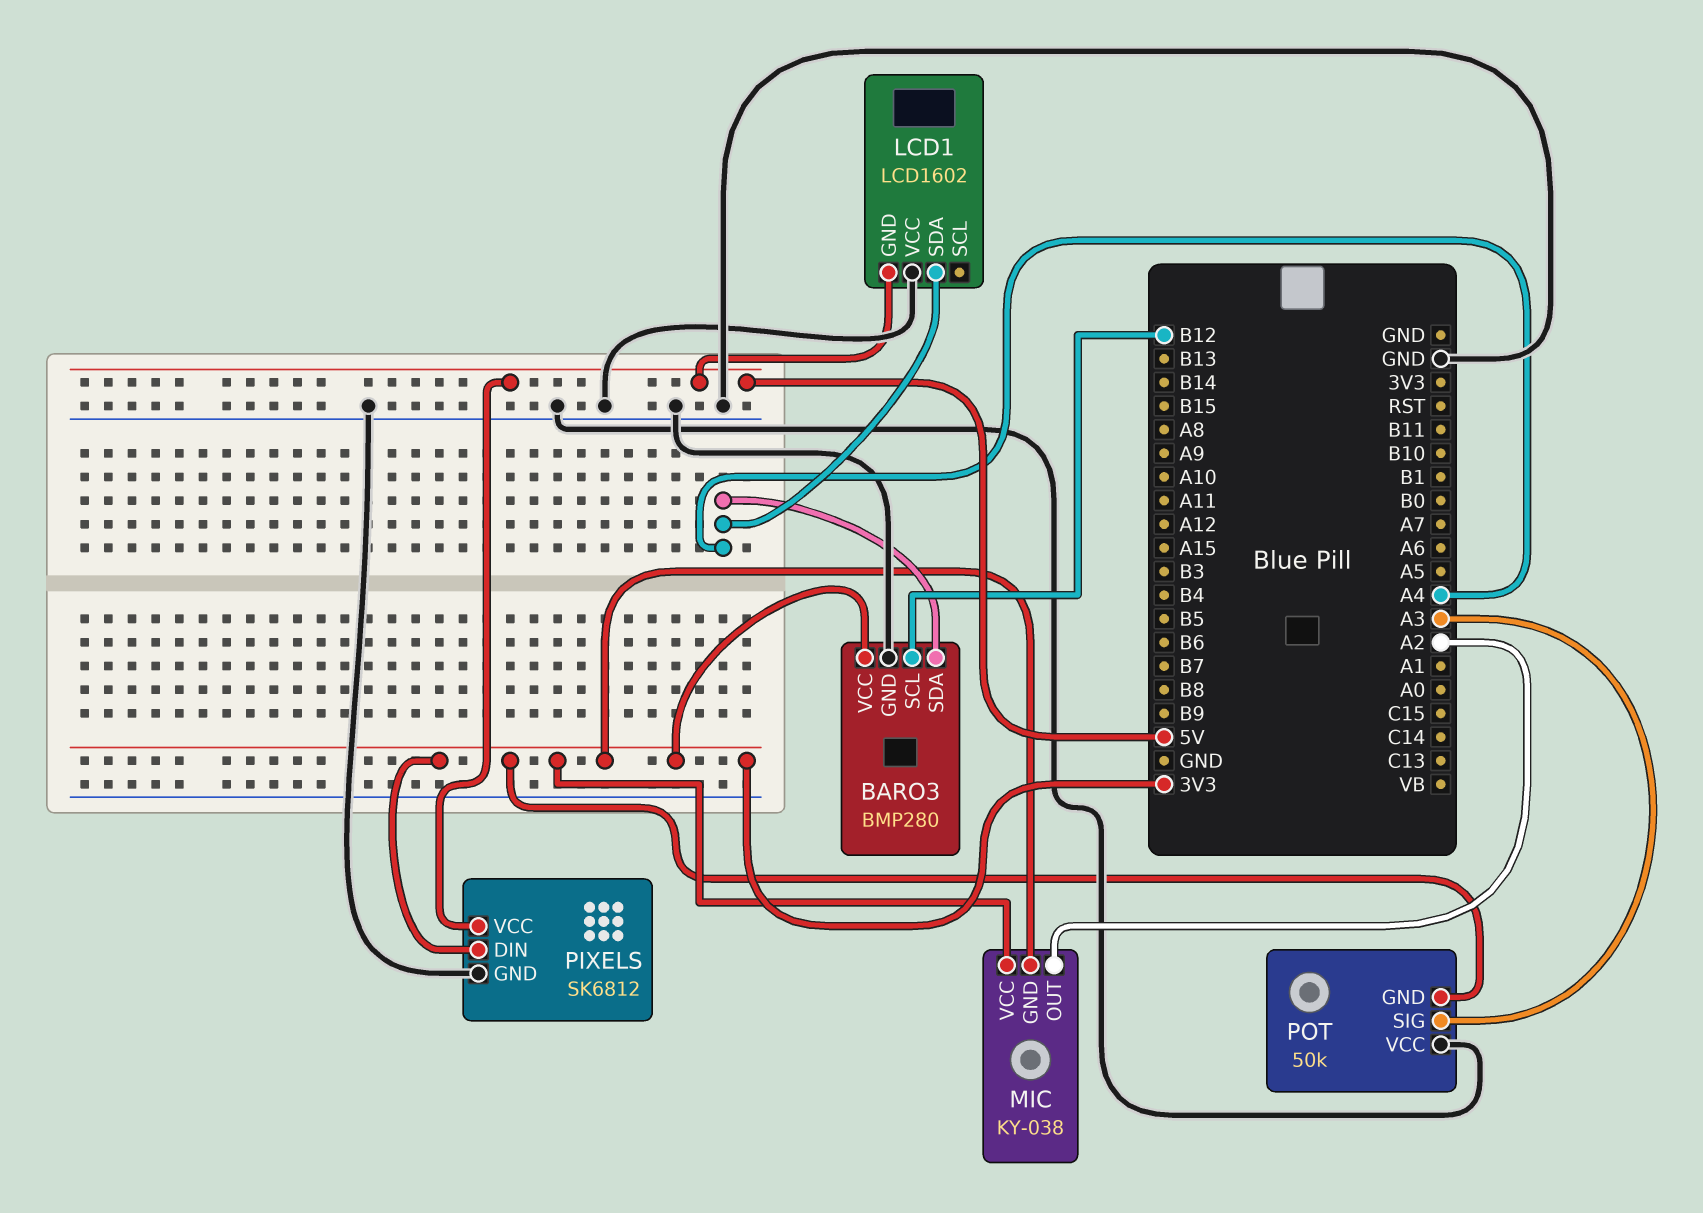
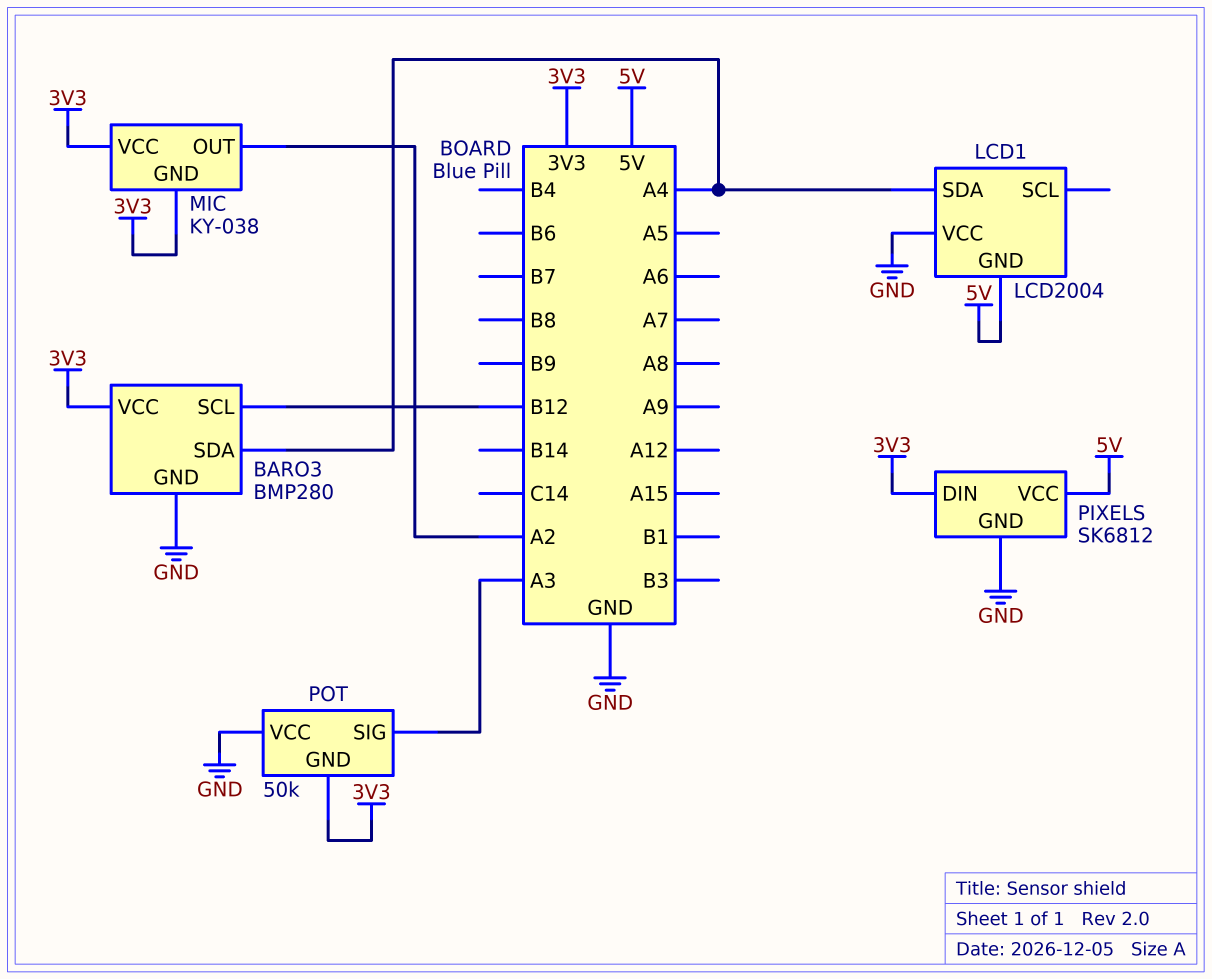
LCD1: LCD1602 -> LCD2004

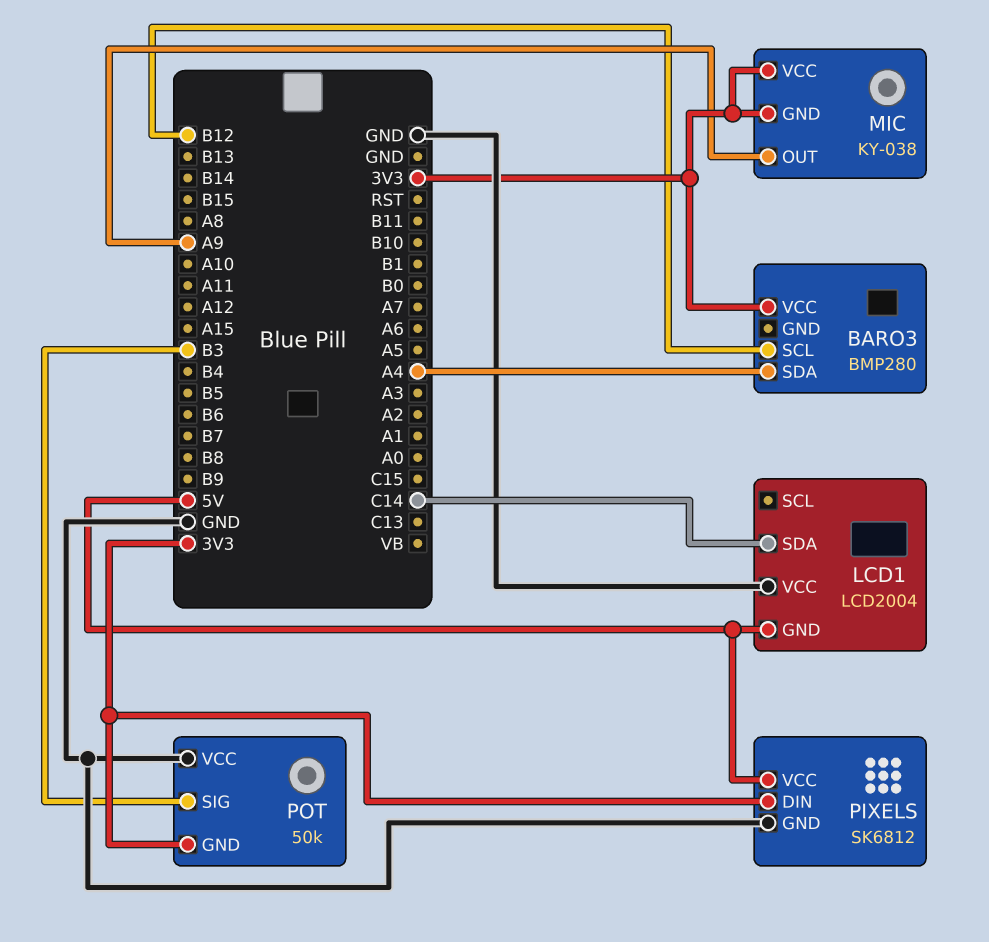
BARO3 pin GND: GND -> none
LCD1 pin SDA: A4 -> C14
MIC pin OUT: A2 -> A9
POT pin SIG: A3 -> B3

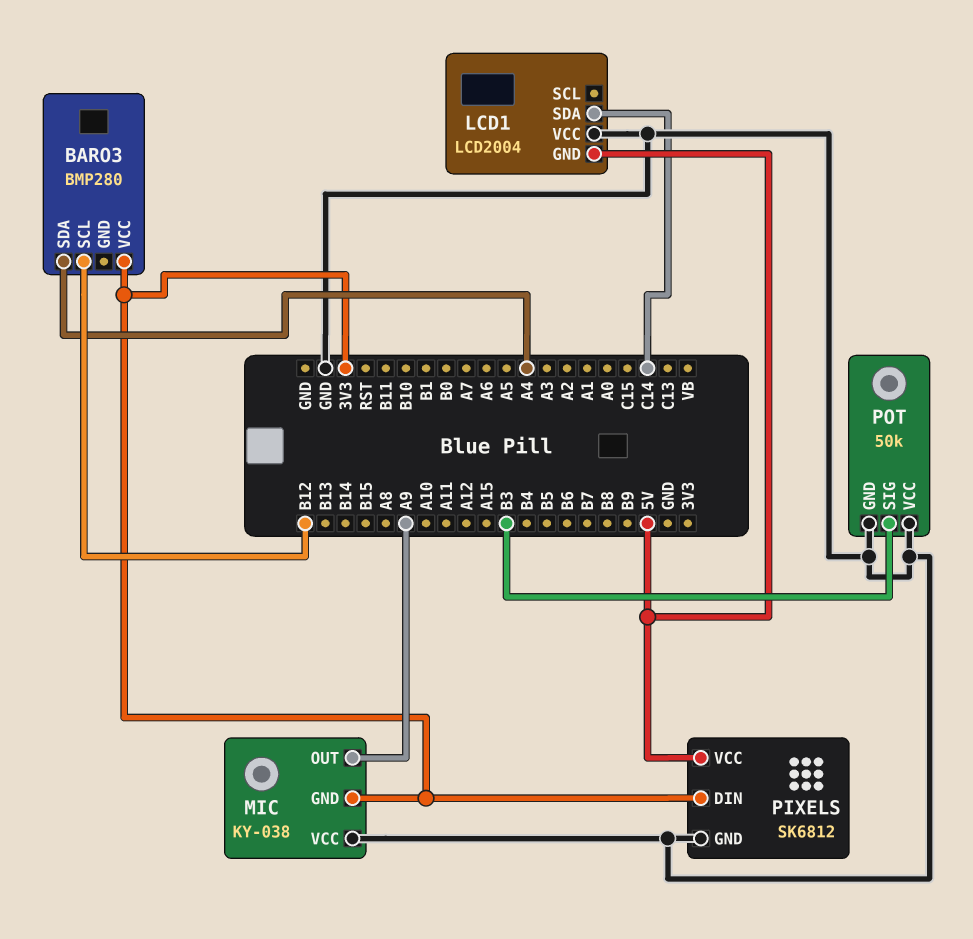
MIC pin VCC: 3V3 -> GND
POT pin GND: 3V3 -> GND

